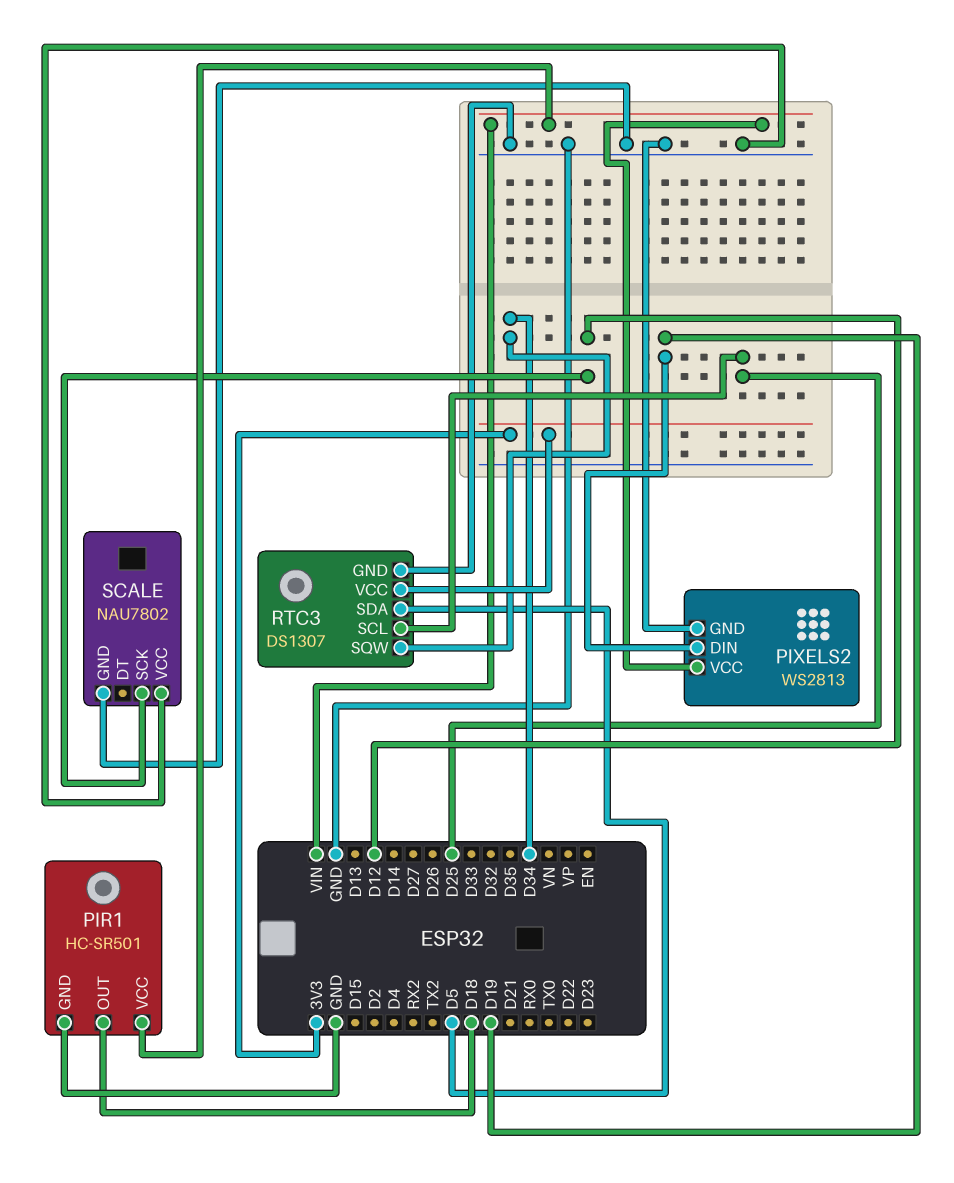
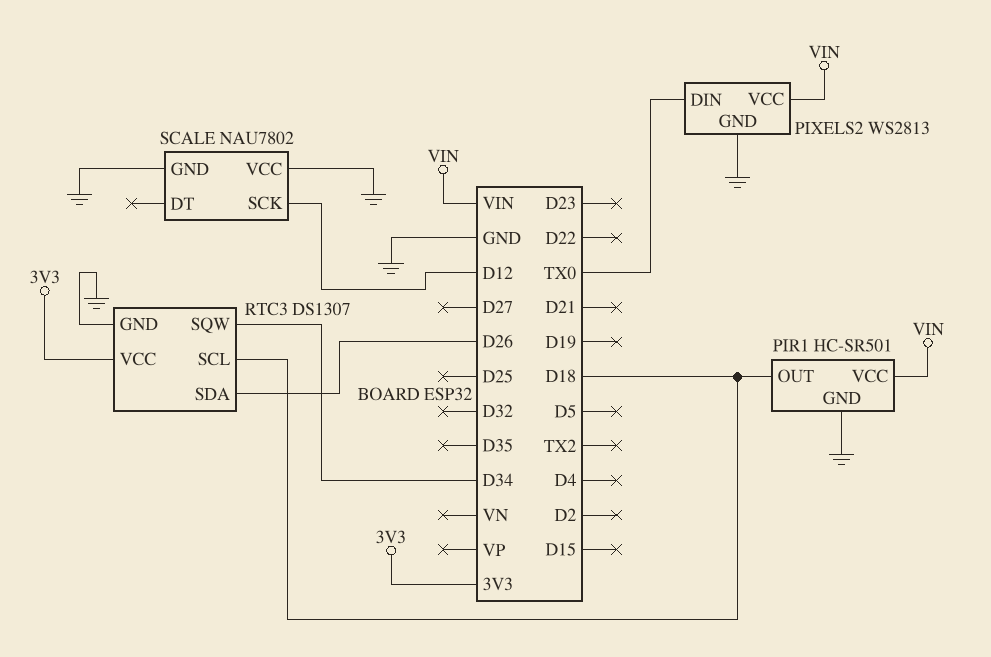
PIXELS2 pin DIN: D19 -> TX0
RTC3 pin SCL: D25 -> D18
RTC3 pin SDA: D5 -> D26

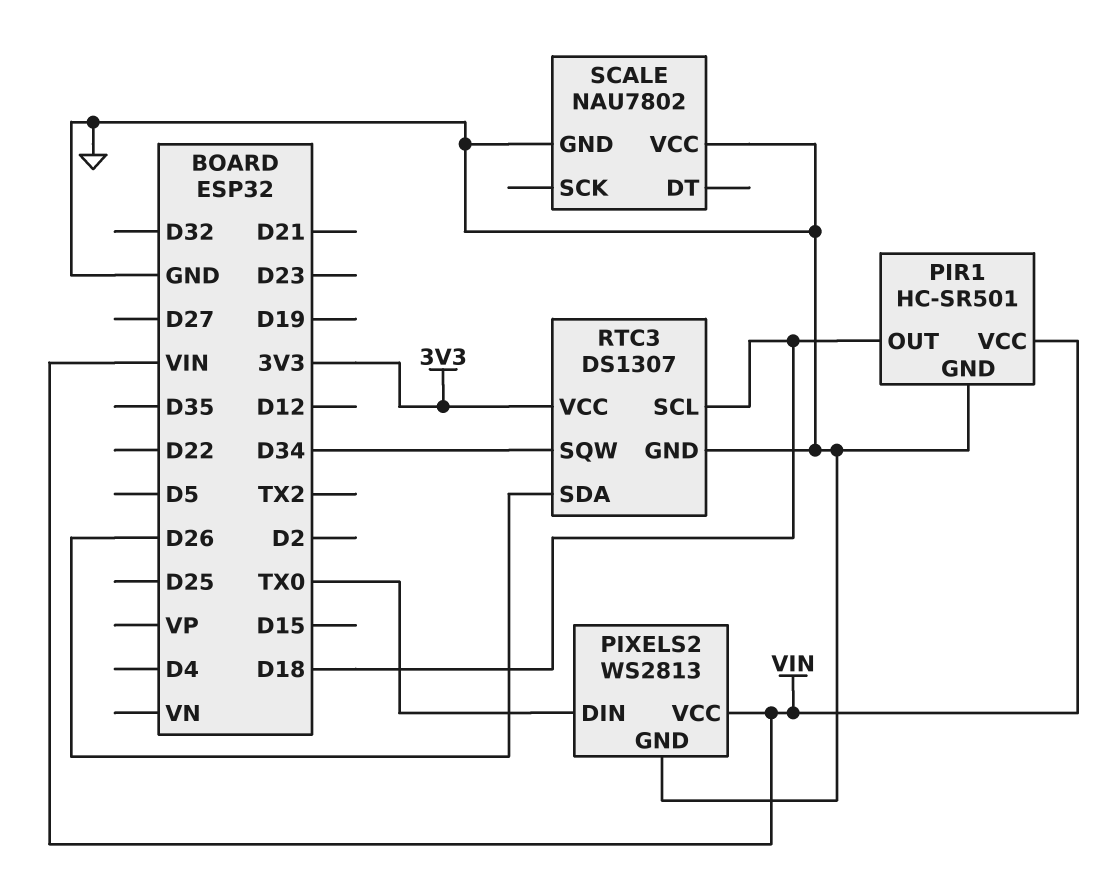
SCALE pin SCK: D12 -> none

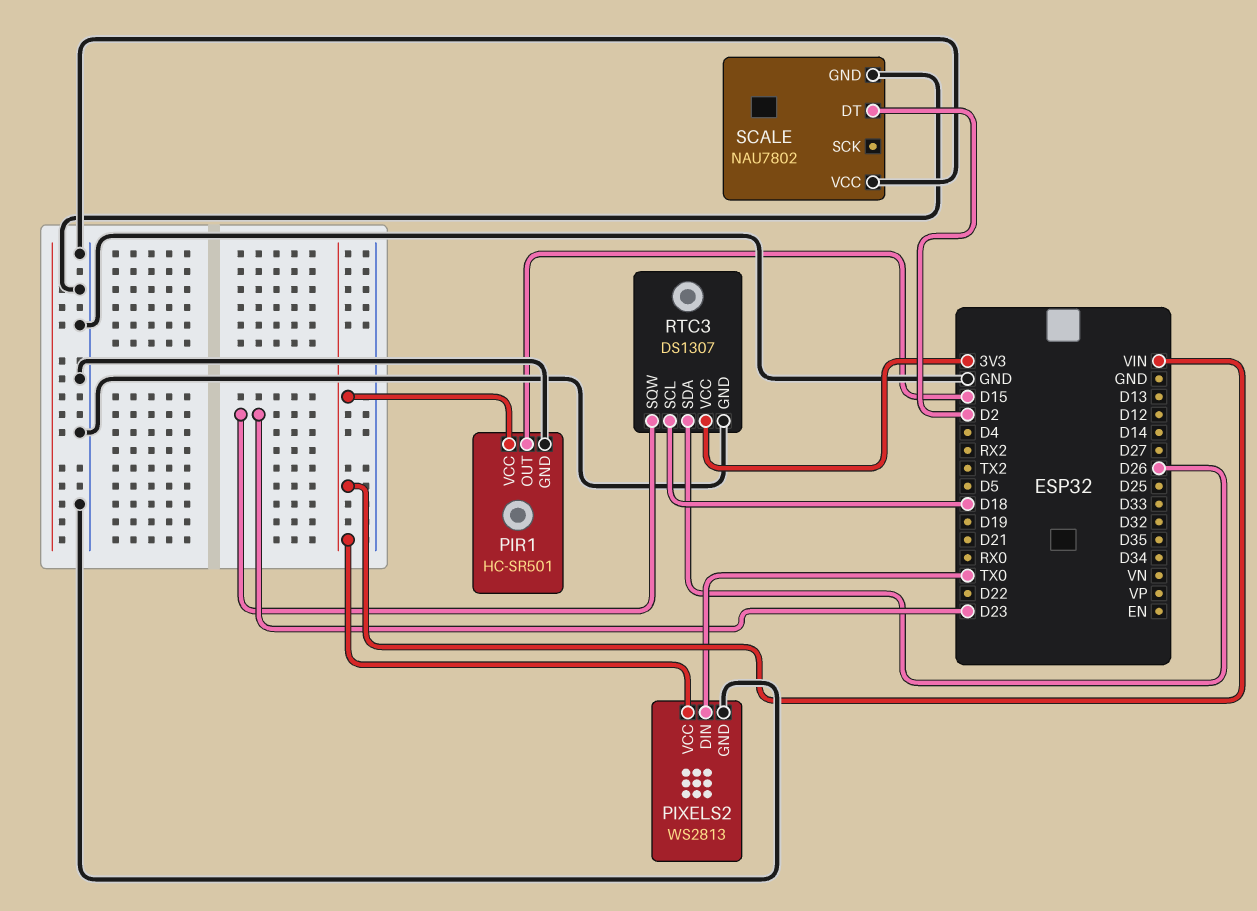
PIR1 pin OUT: D18 -> D15
RTC3 pin SQW: D34 -> D23
SCALE pin DT: none -> D2

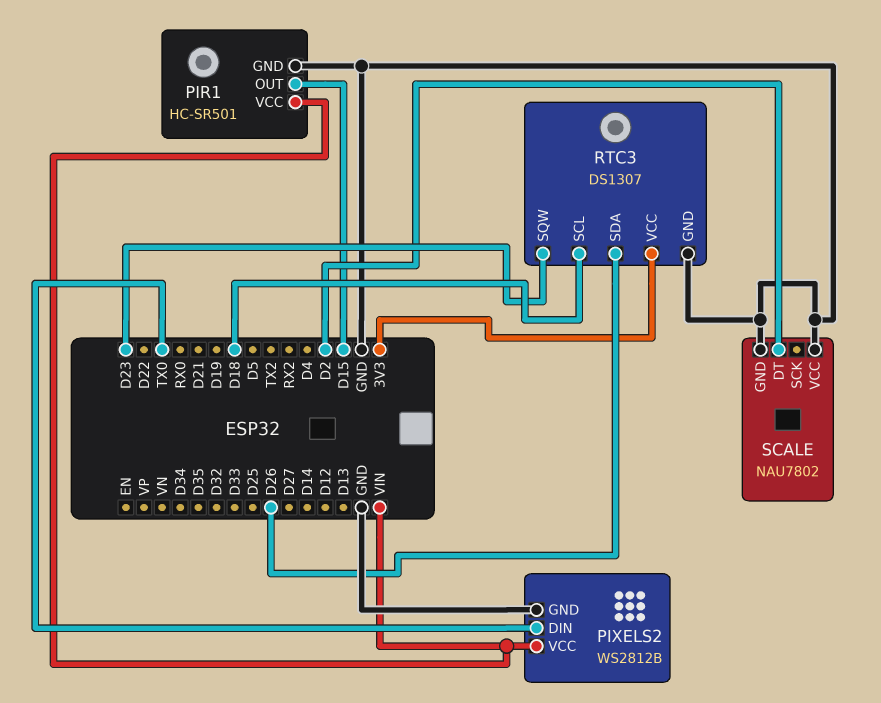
PIXELS2: WS2813 -> WS2812B

